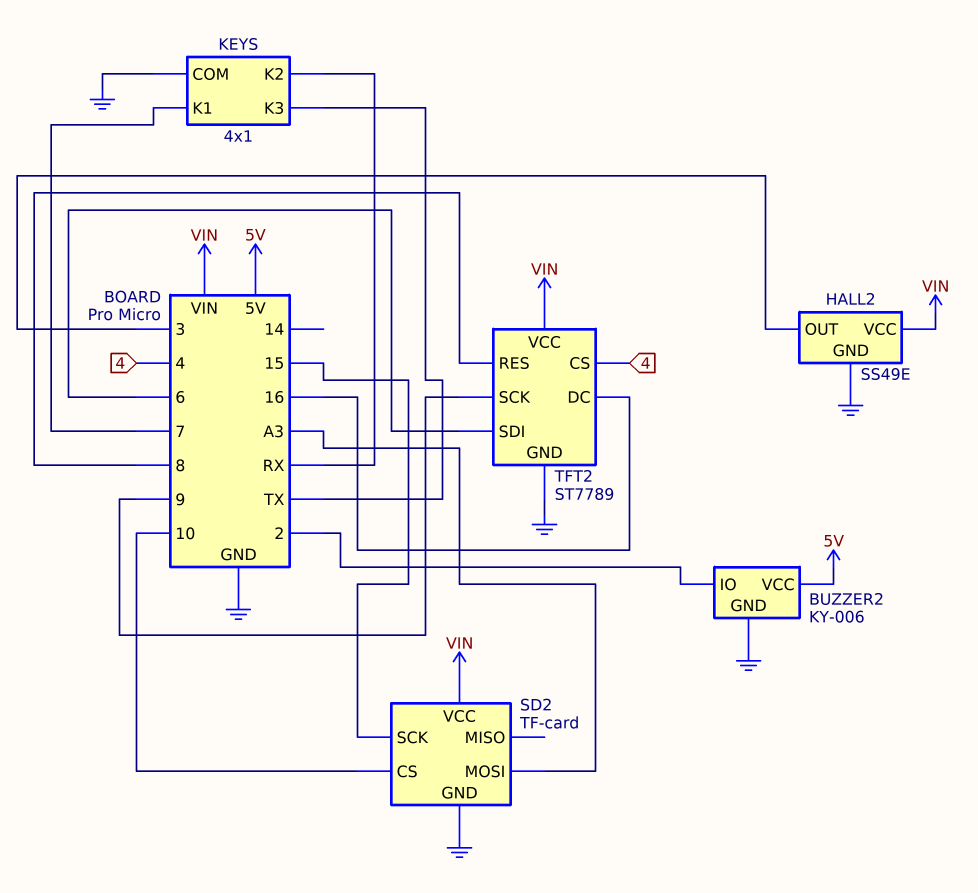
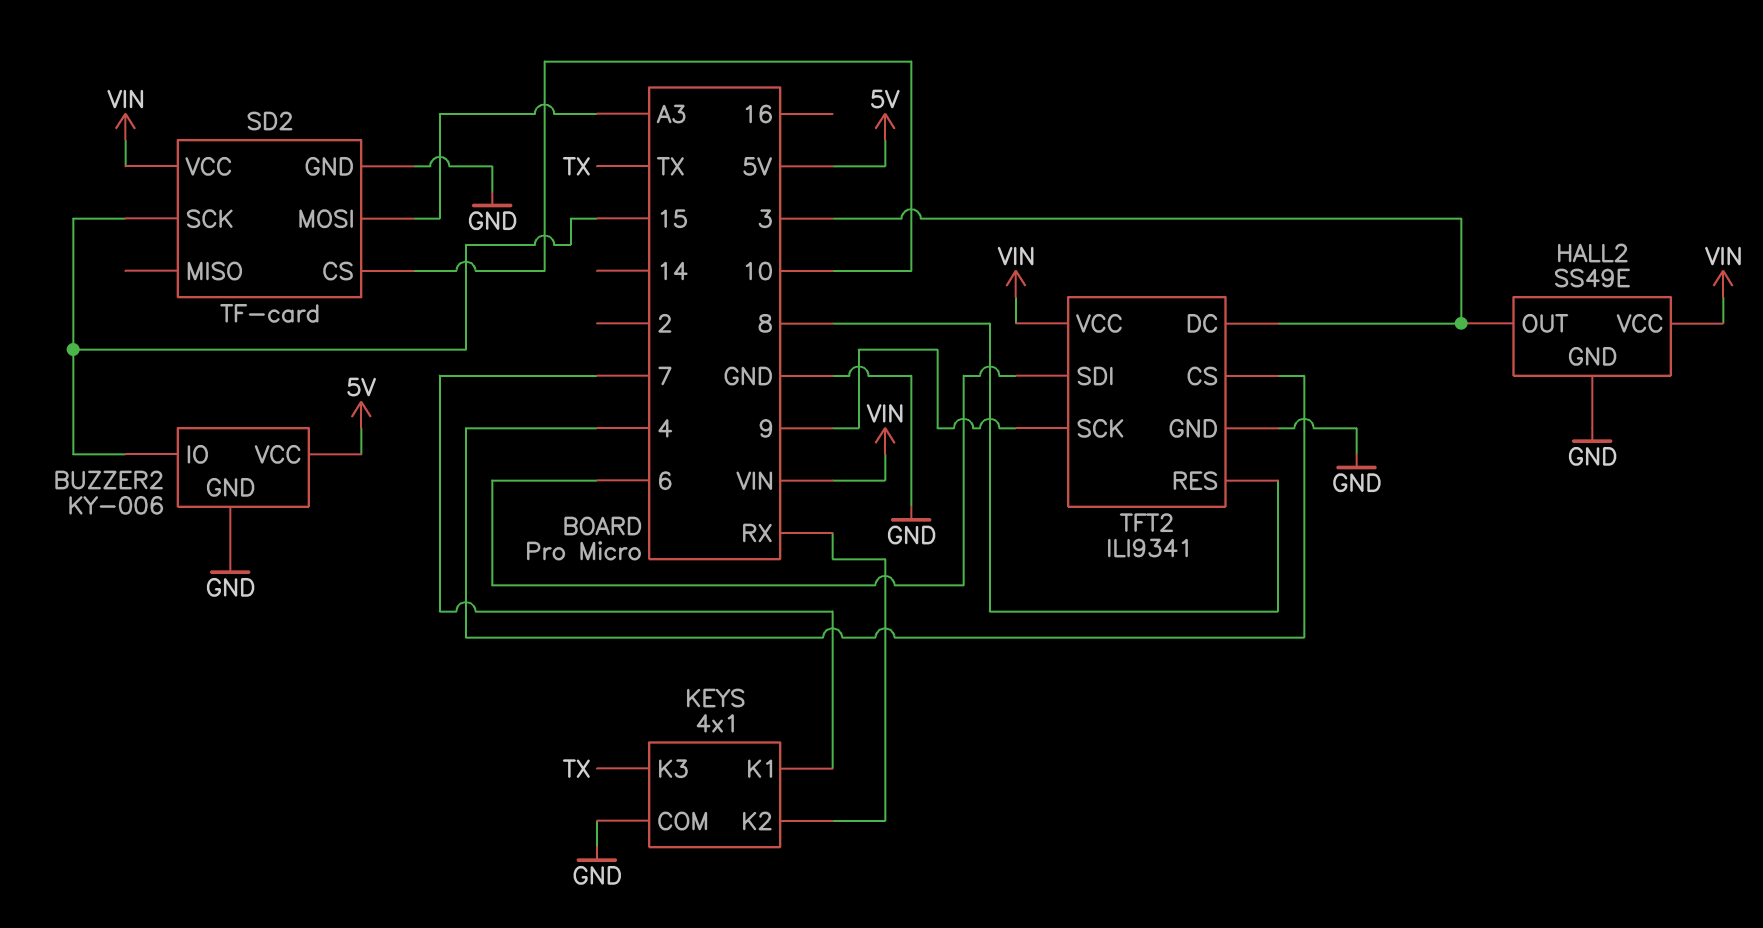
BUZZER2 pin IO: 2 -> 15
TFT2: ST7789 -> ILI9341
TFT2 pin DC: 16 -> 3

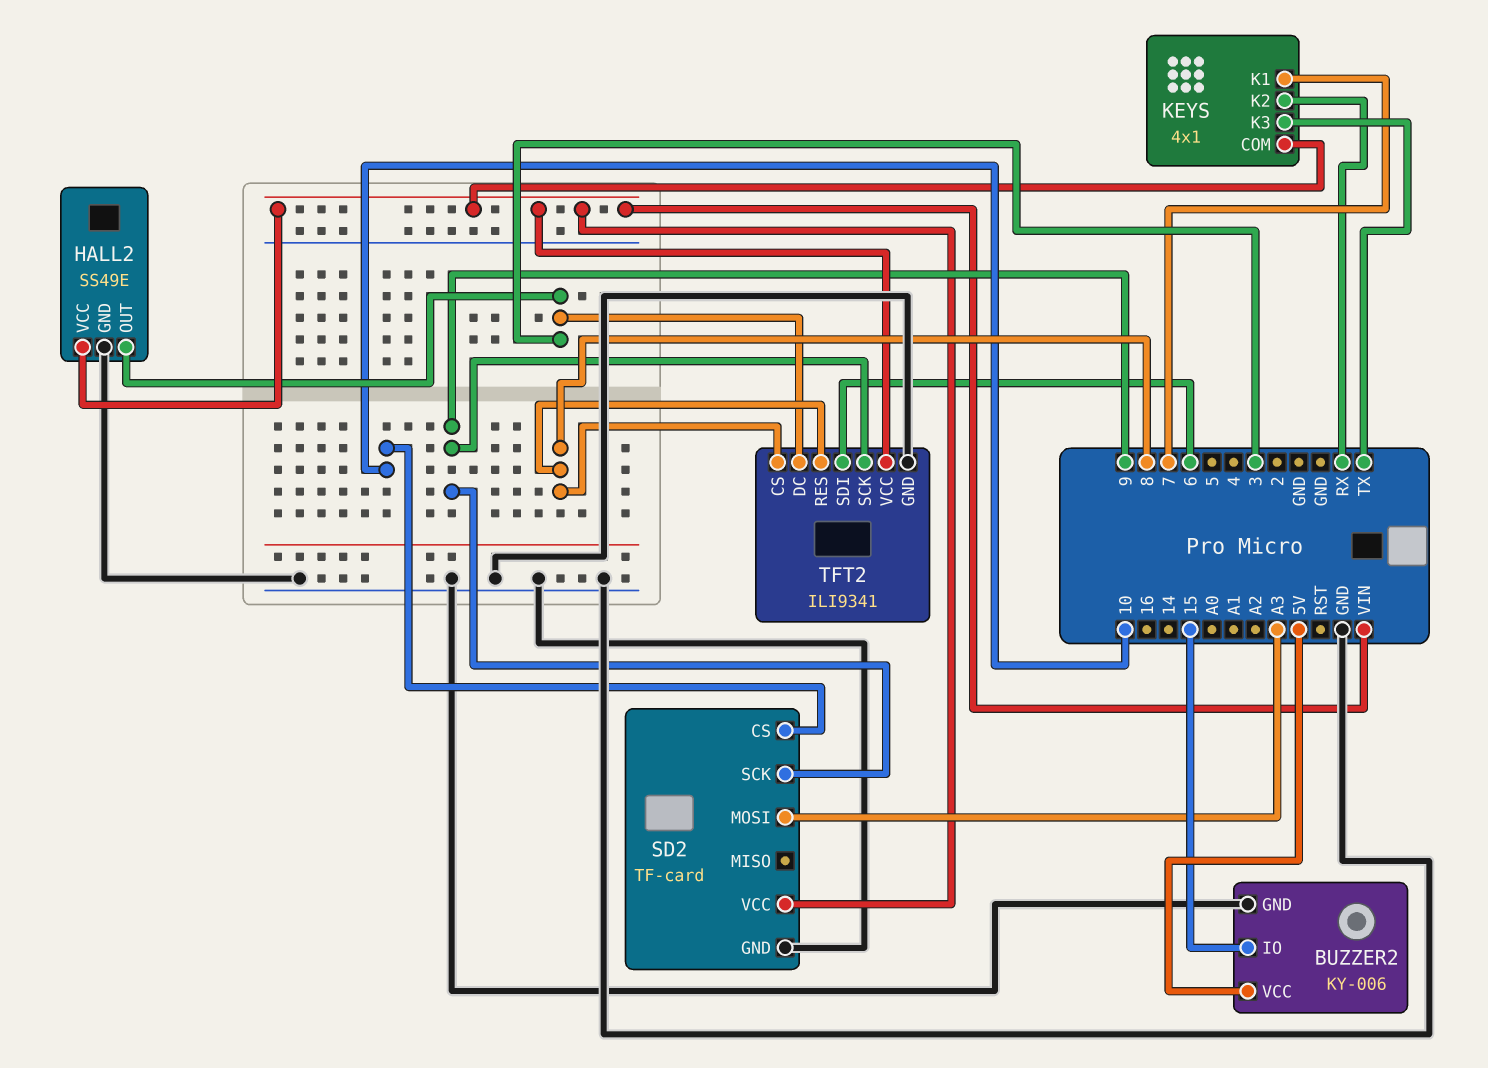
KEYS pin COM: GND -> VIN
SD2 pin SCK: 15 -> 9
TFT2 pin CS: 4 -> 8

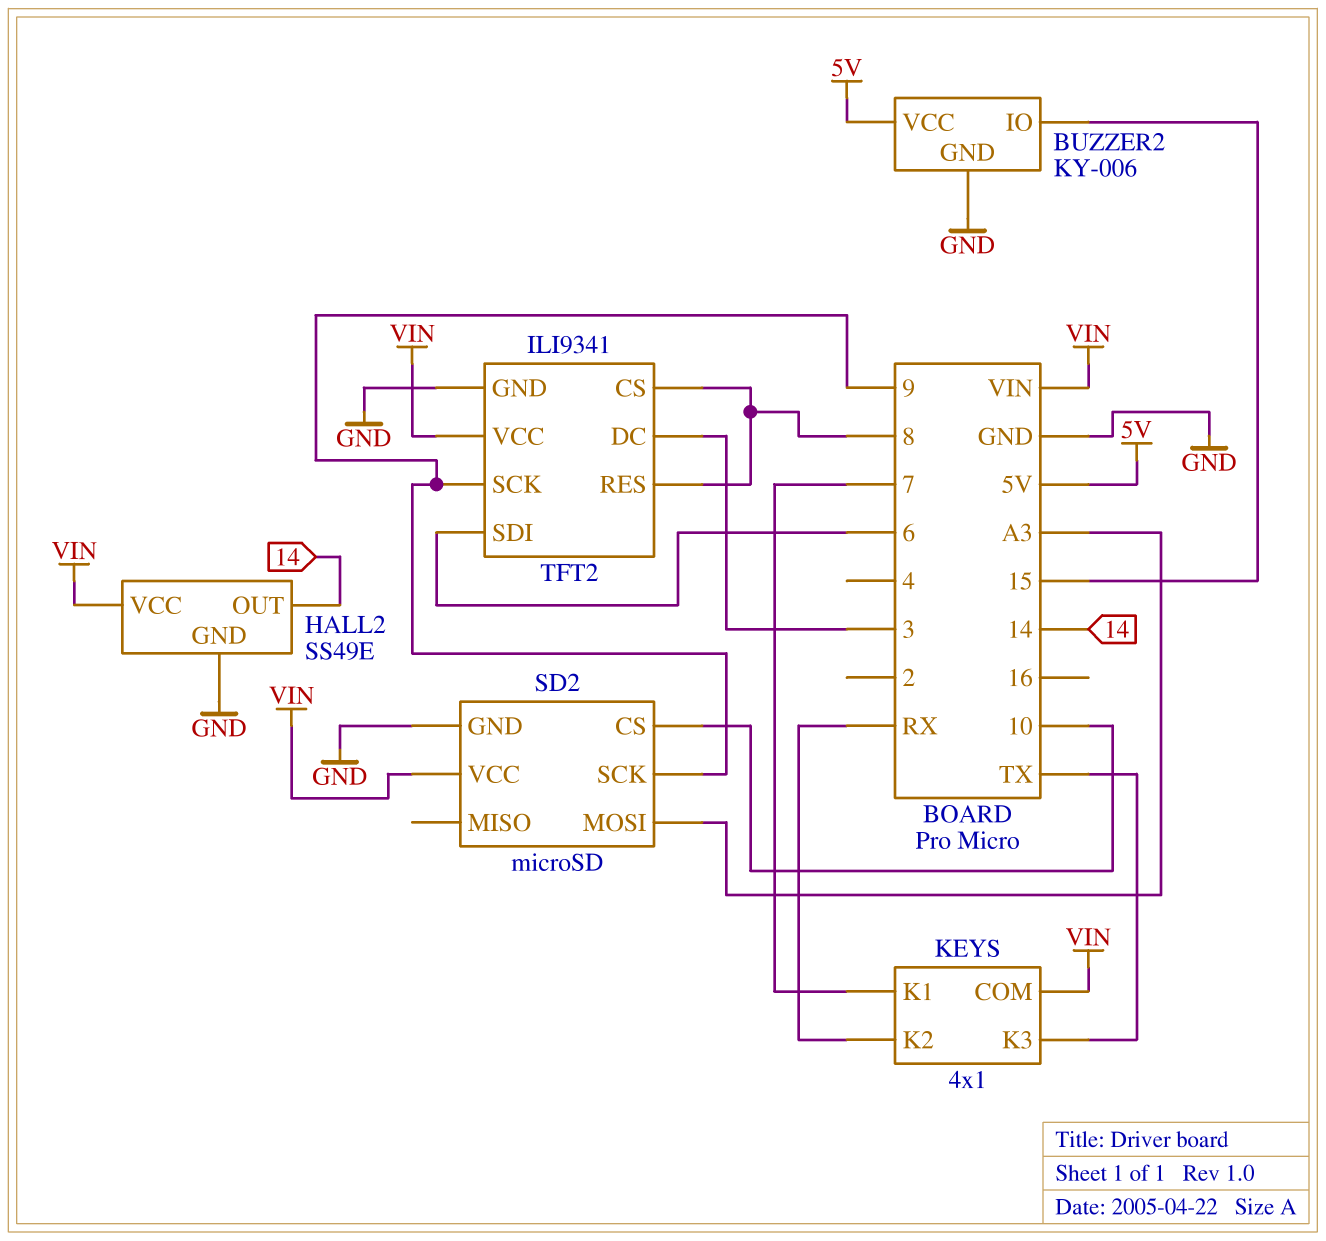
HALL2 pin OUT: 3 -> 14
SD2: TF-card -> microSD

